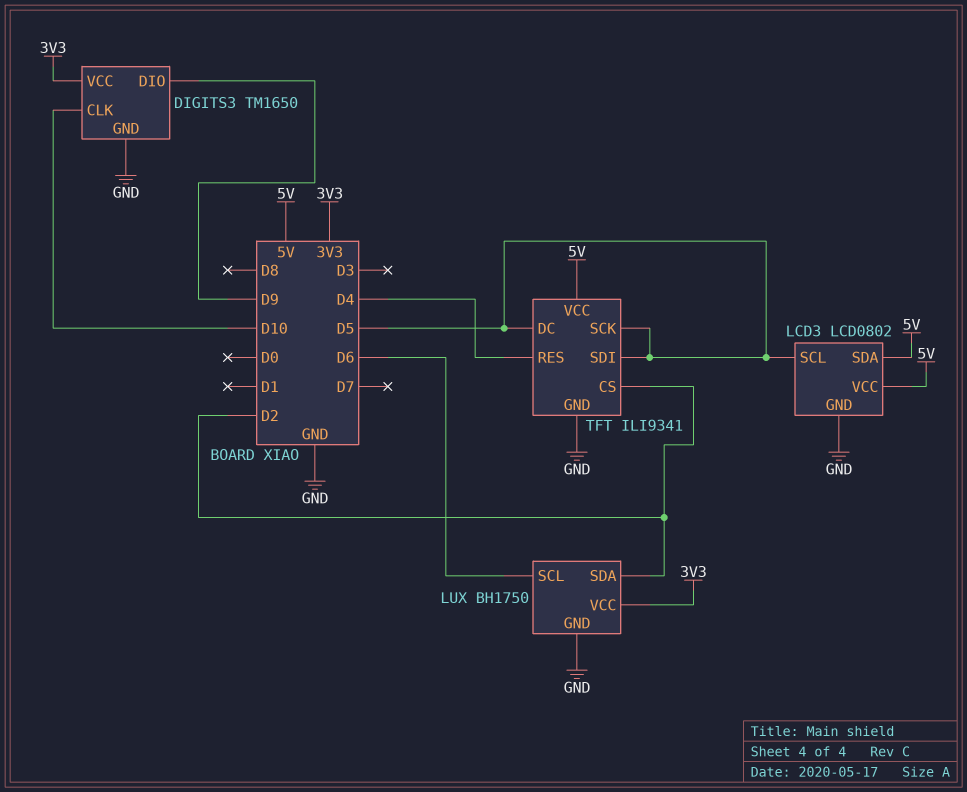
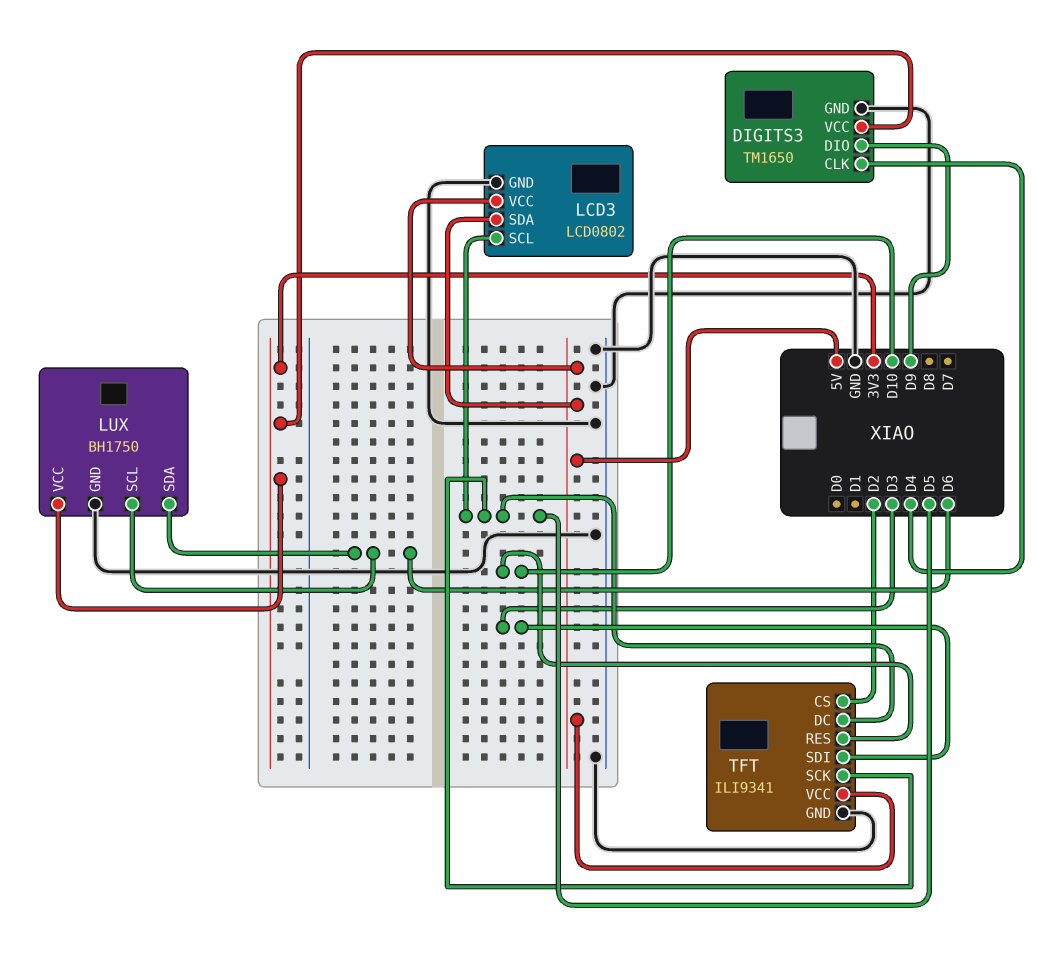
DIGITS3 pin CLK: D10 -> D4
LUX pin SDA: D2 -> D6
TFT pin RES: D4 -> D10
TFT pin SDI: D5 -> D3

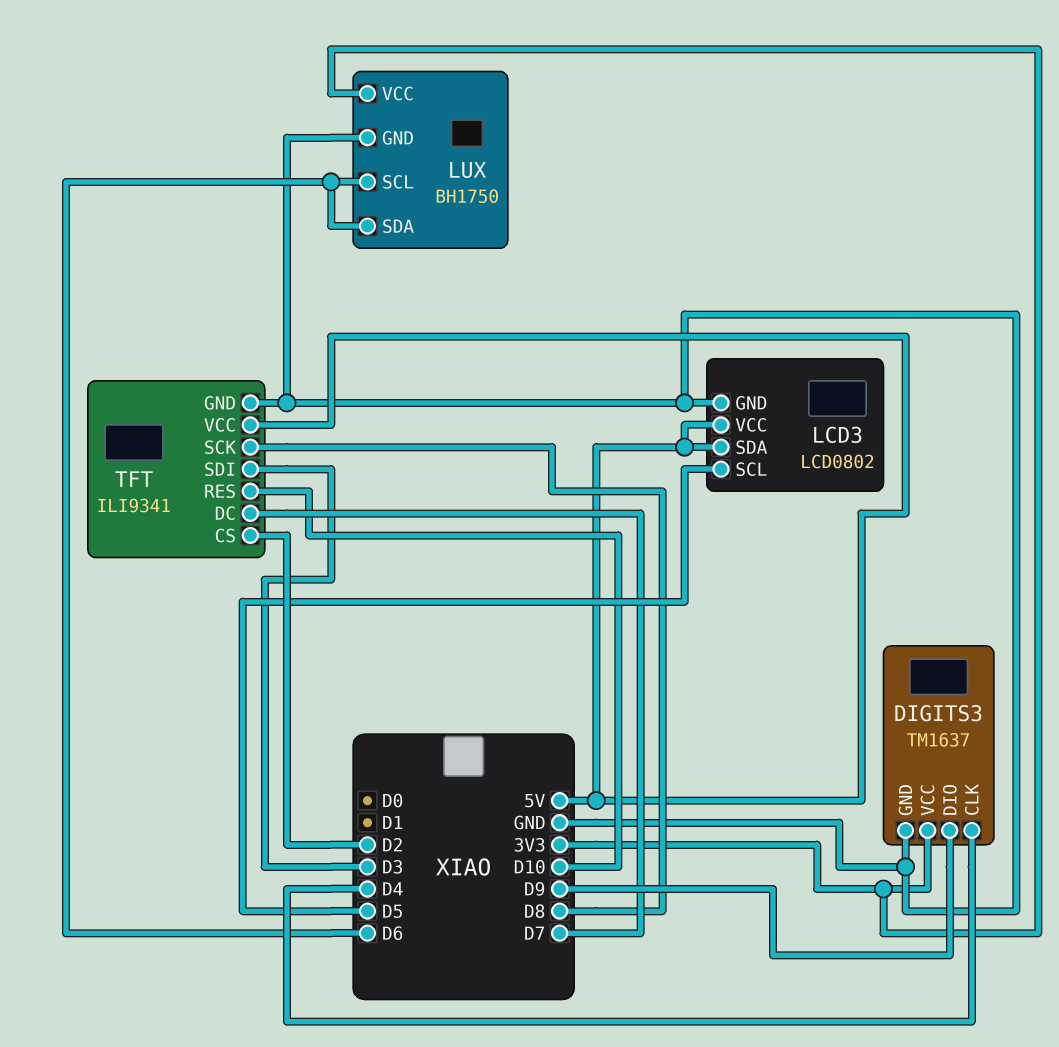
DIGITS3: TM1650 -> TM1637
TFT pin DC: D5 -> D7
TFT pin SCK: D5 -> D8

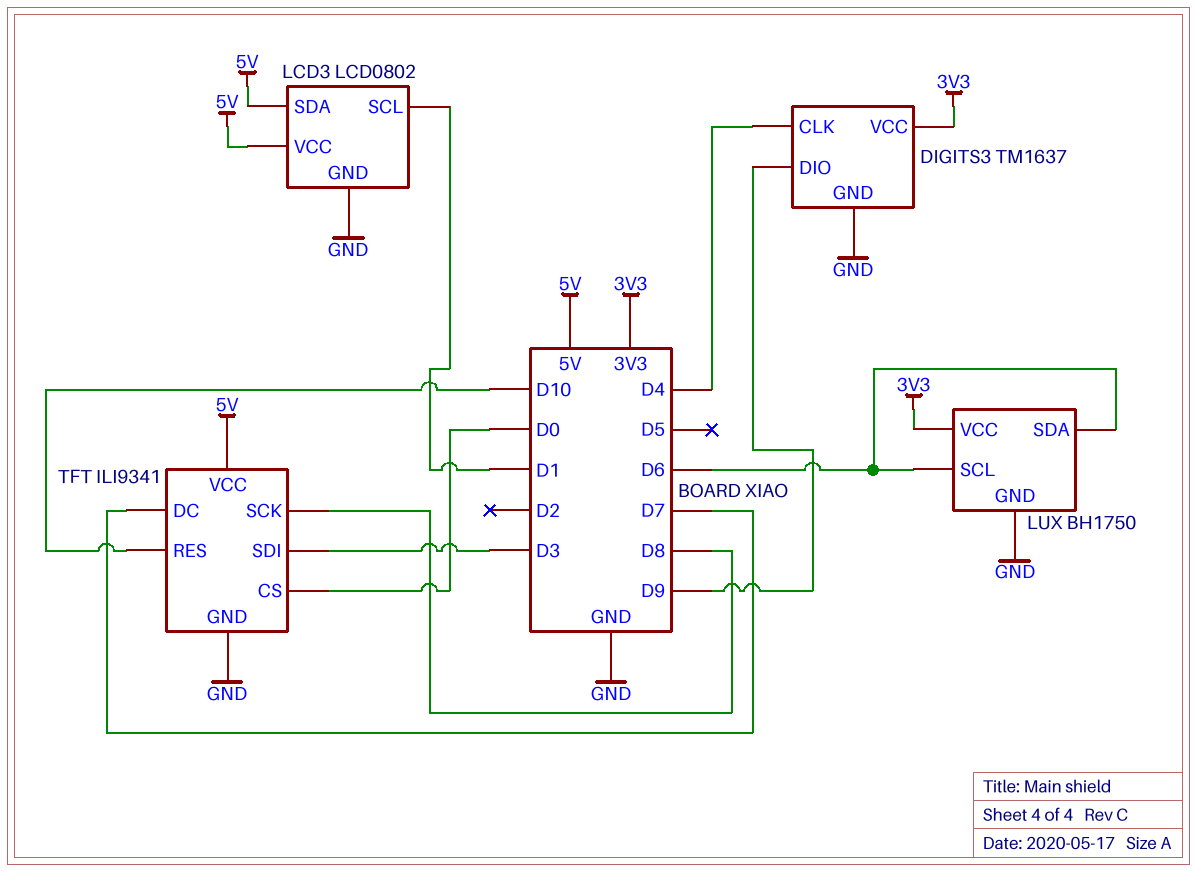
LCD3 pin SCL: D5 -> D1
TFT pin CS: D2 -> D0

